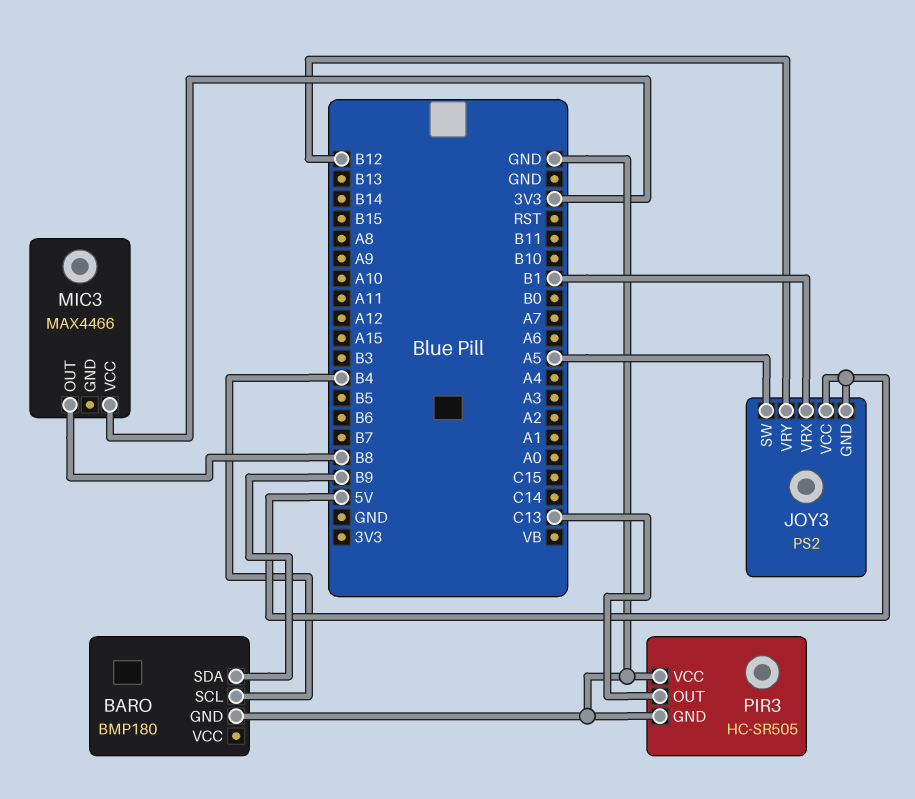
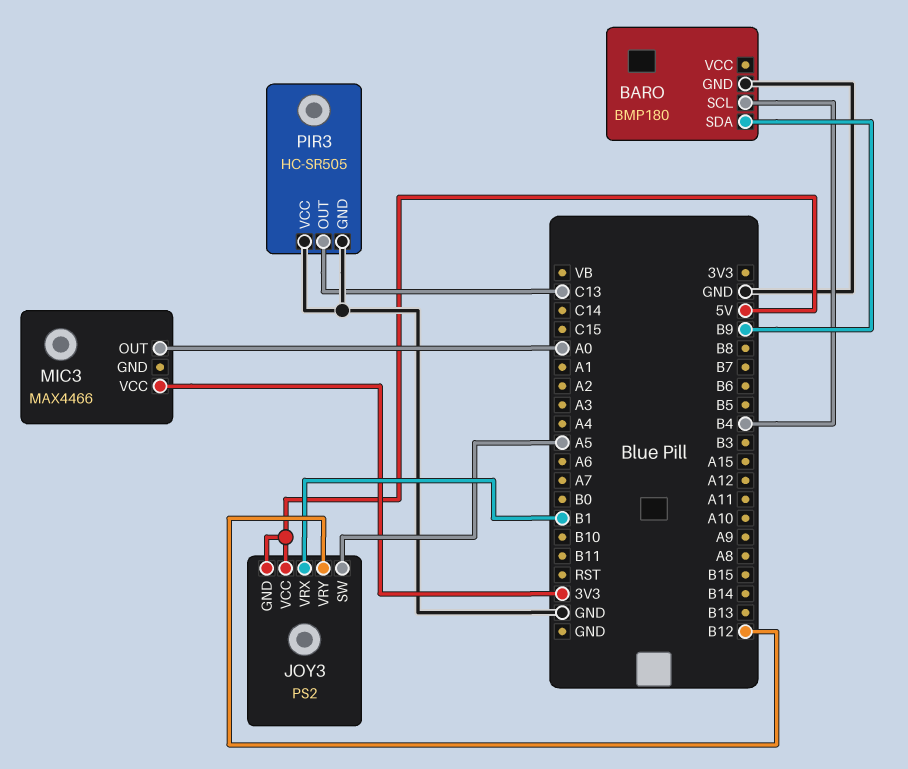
MIC3 pin OUT: B8 -> A0

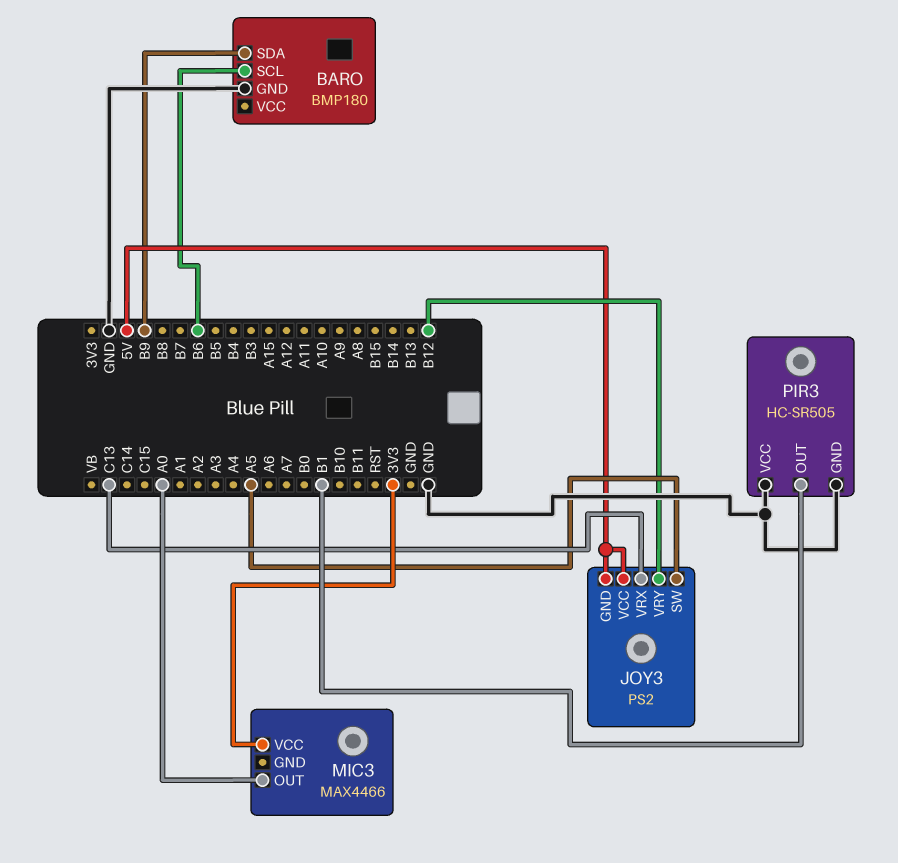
BARO pin SCL: B4 -> B6
JOY3 pin VRX: B1 -> C13
PIR3 pin OUT: C13 -> B1

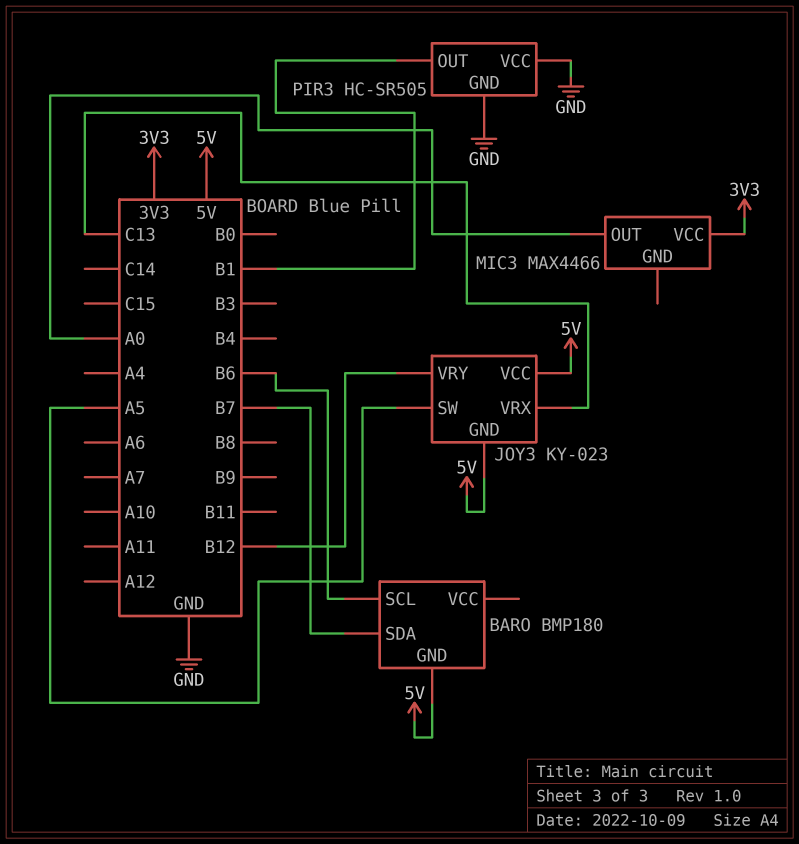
BARO pin GND: GND -> 5V
BARO pin SDA: B9 -> B7
JOY3: PS2 -> KY-023

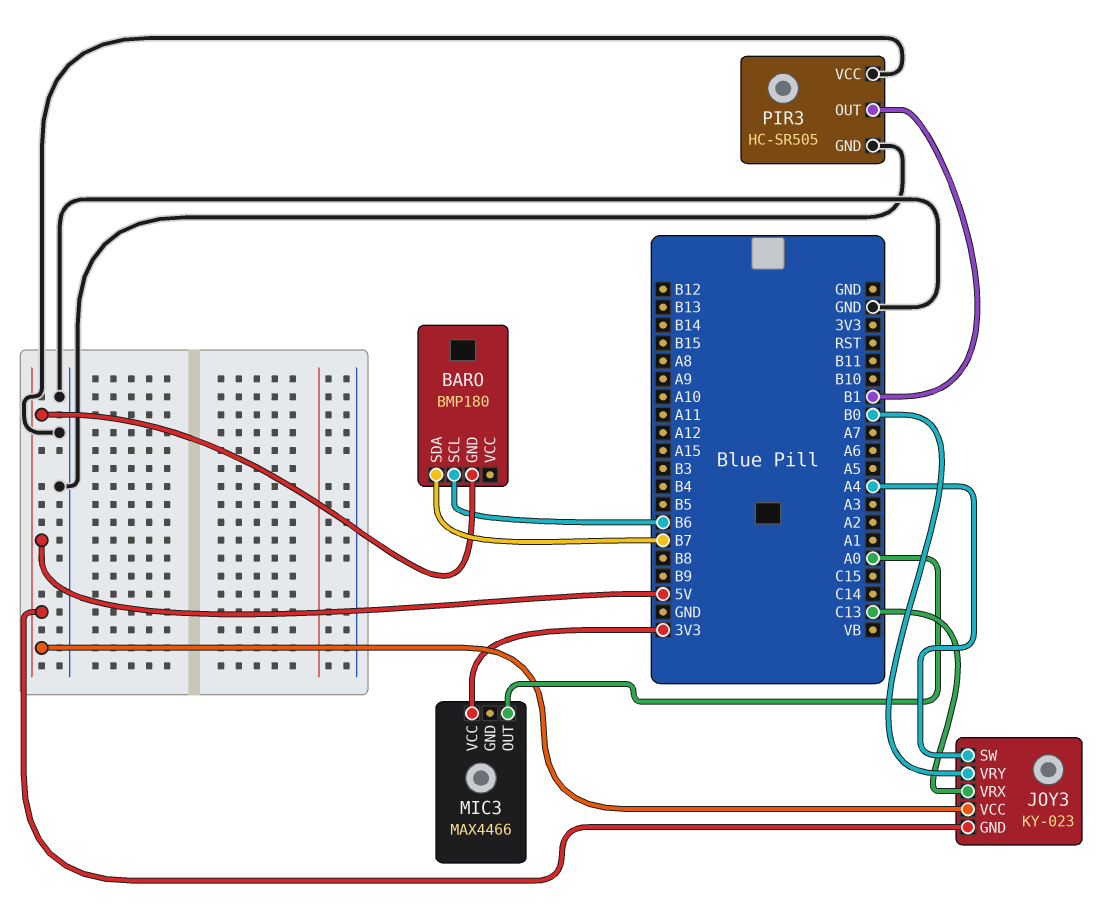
JOY3 pin SW: A5 -> A4
JOY3 pin VRY: B12 -> B0

